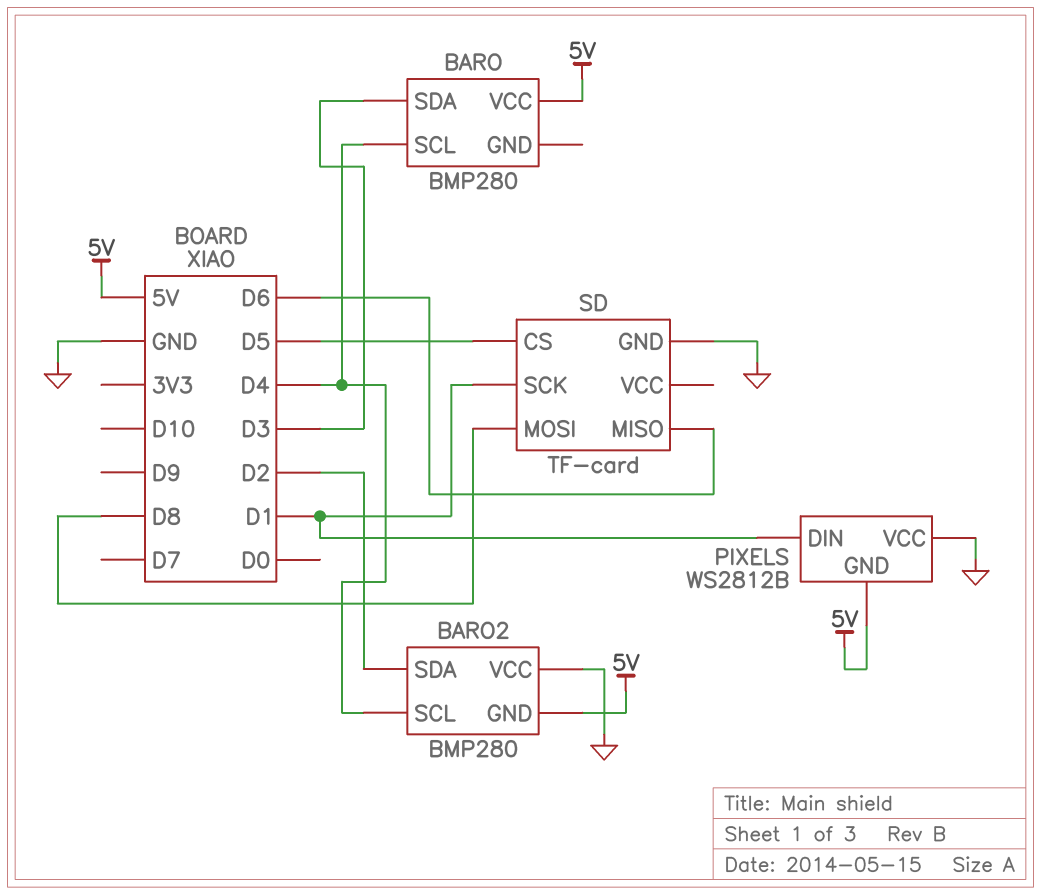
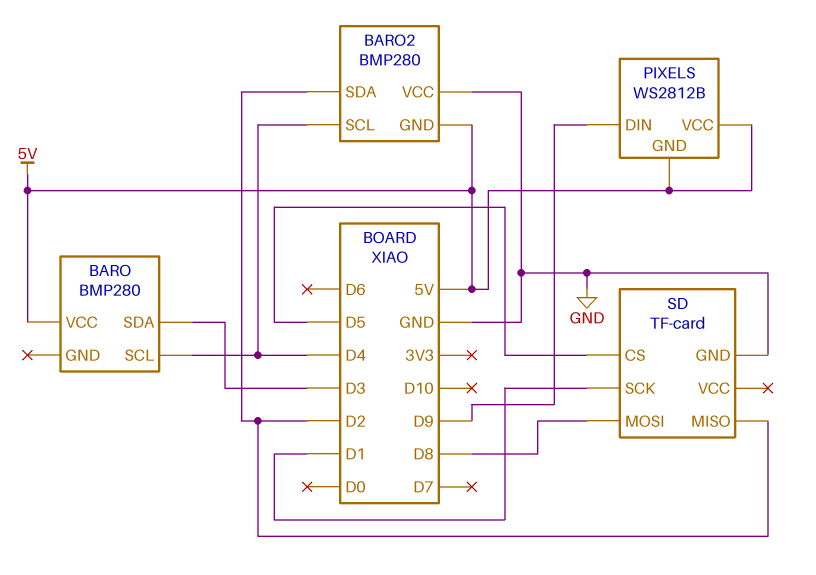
PIXELS pin DIN: D1 -> D9
PIXELS pin VCC: GND -> 5V
SD pin MISO: D6 -> D2

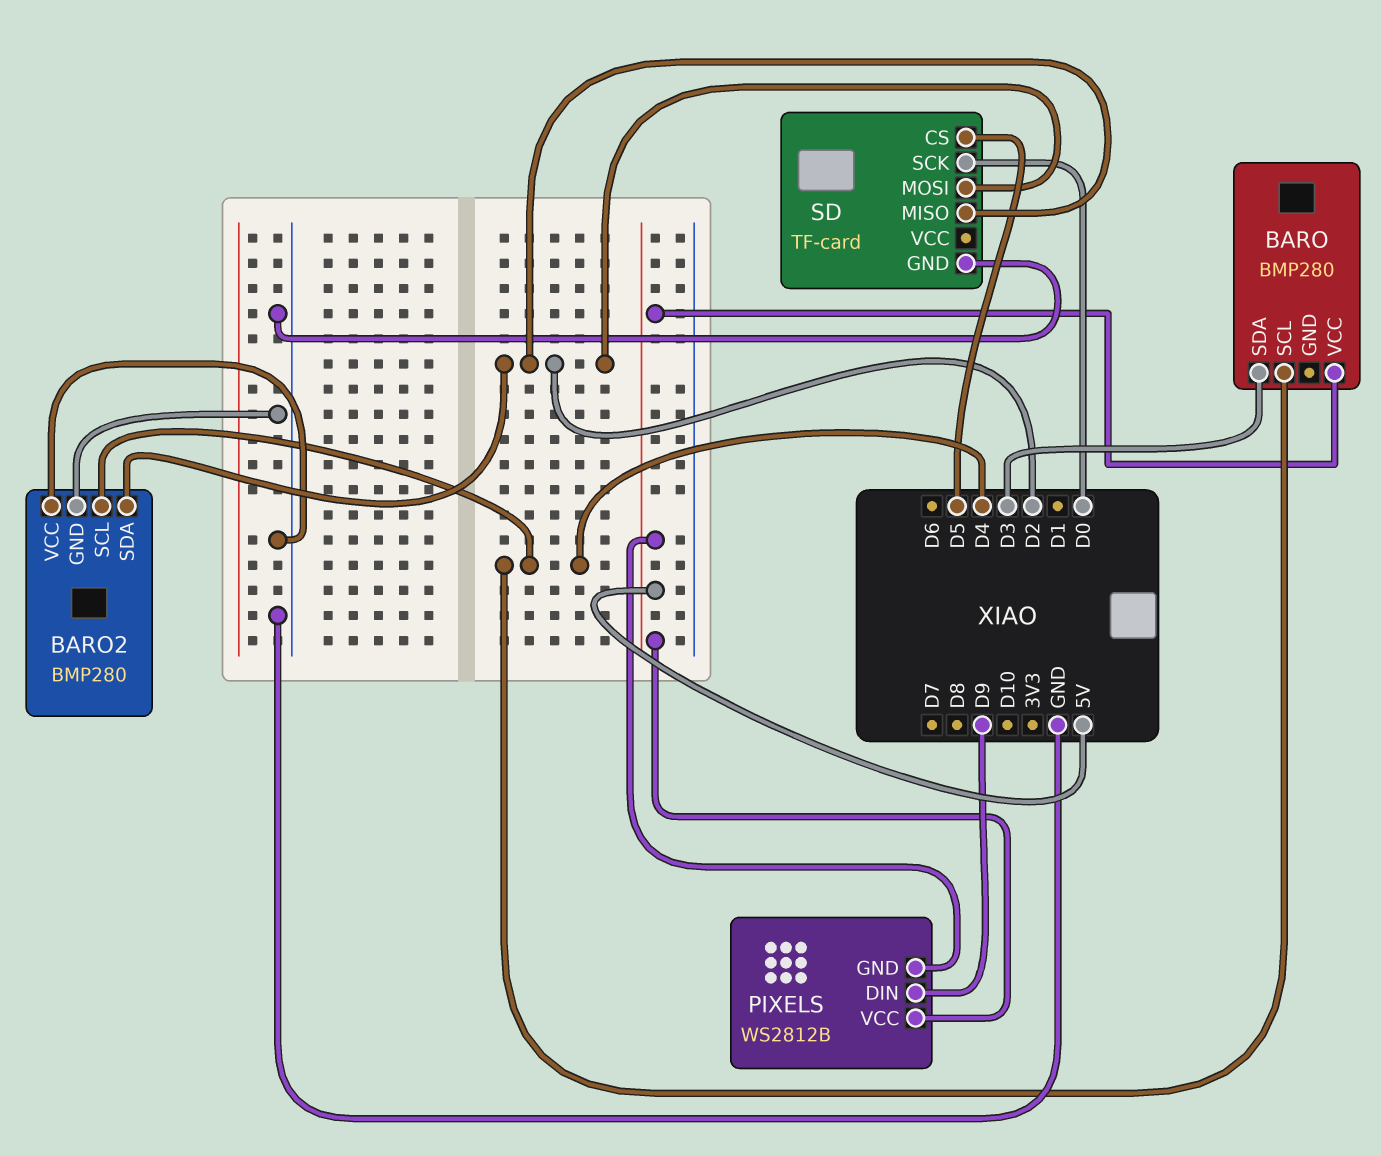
BARO2 pin GND: 5V -> GND
SD pin MOSI: D8 -> D2
SD pin SCK: D1 -> D0

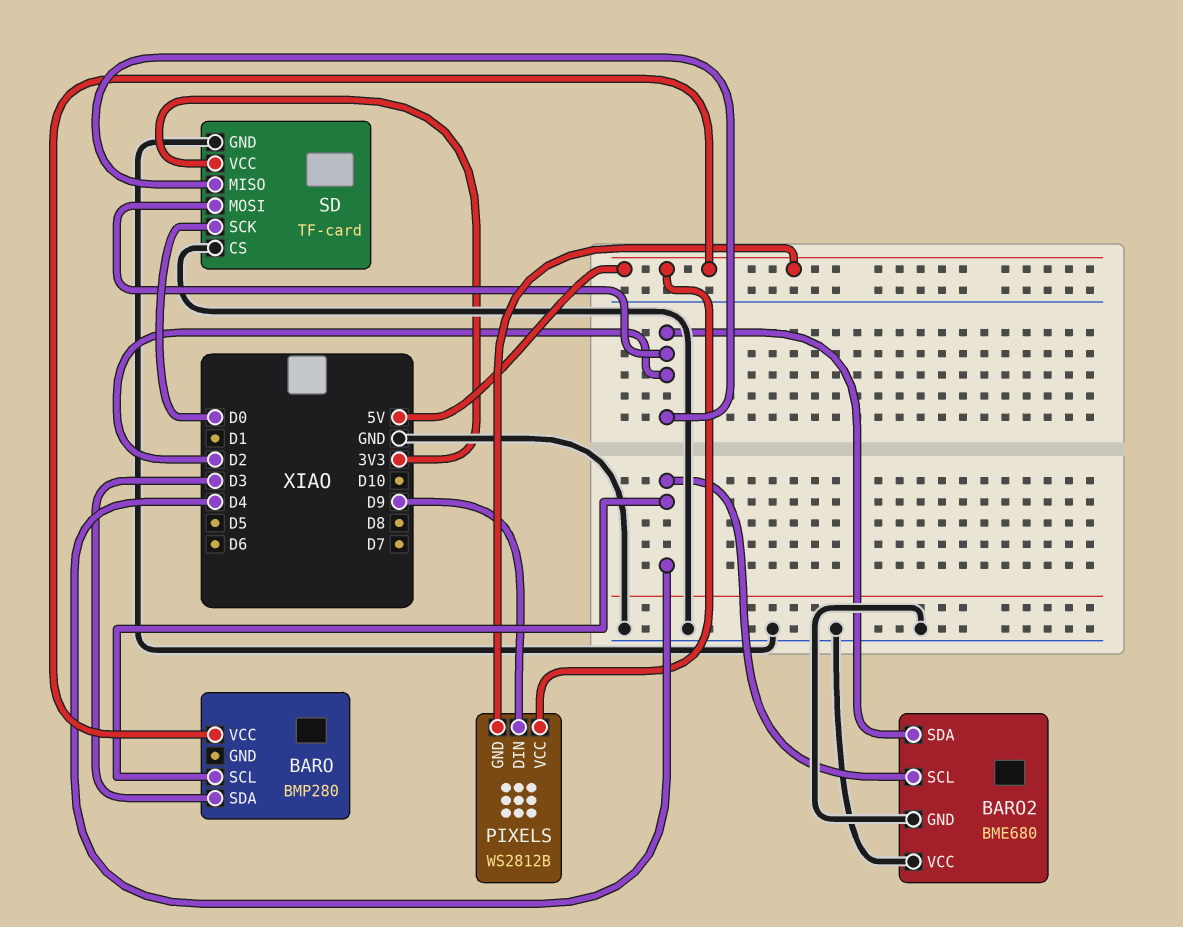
BARO2: BMP280 -> BME680
SD pin CS: D5 -> GND
SD pin VCC: none -> 3V3

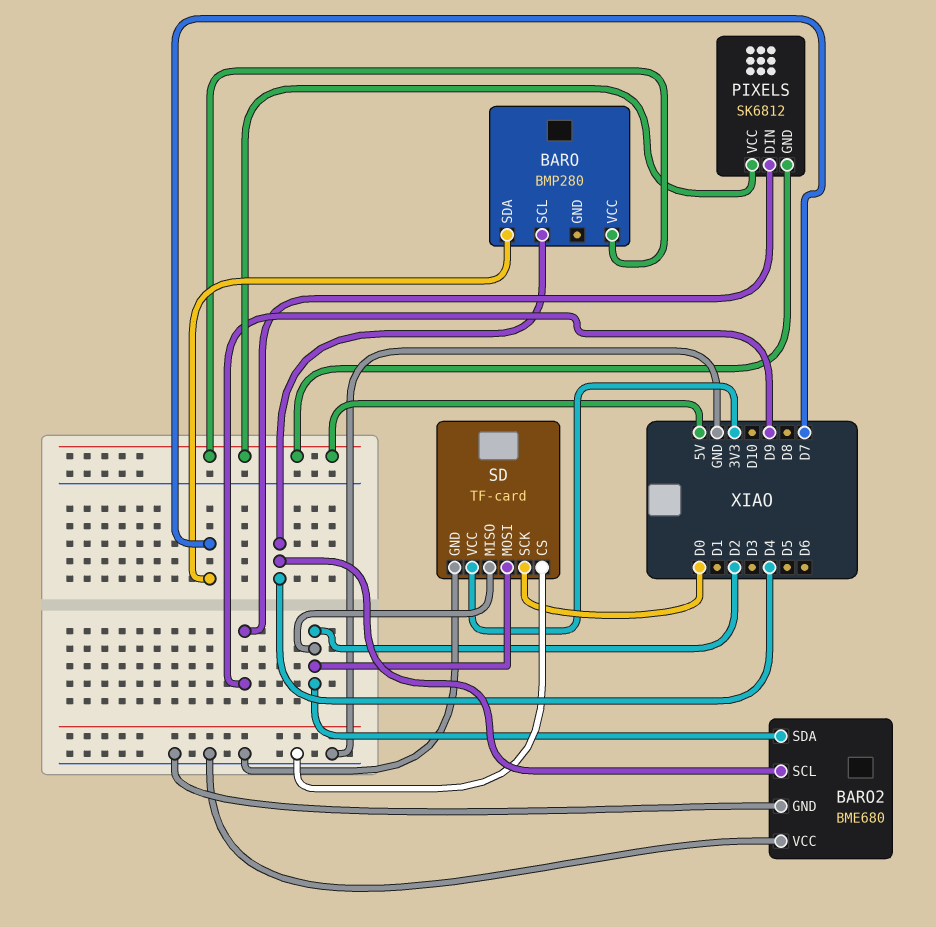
BARO pin SDA: D3 -> D7
PIXELS: WS2812B -> SK6812

